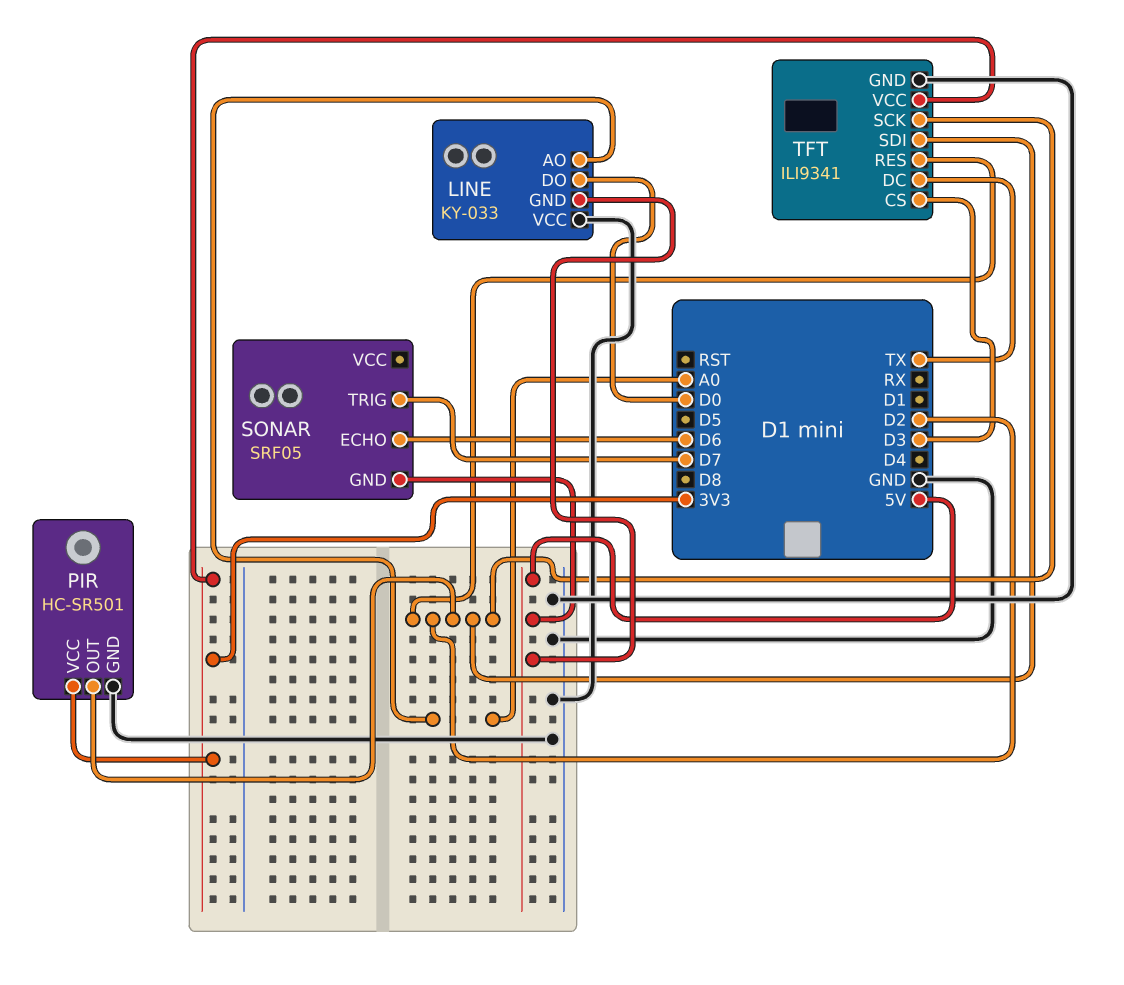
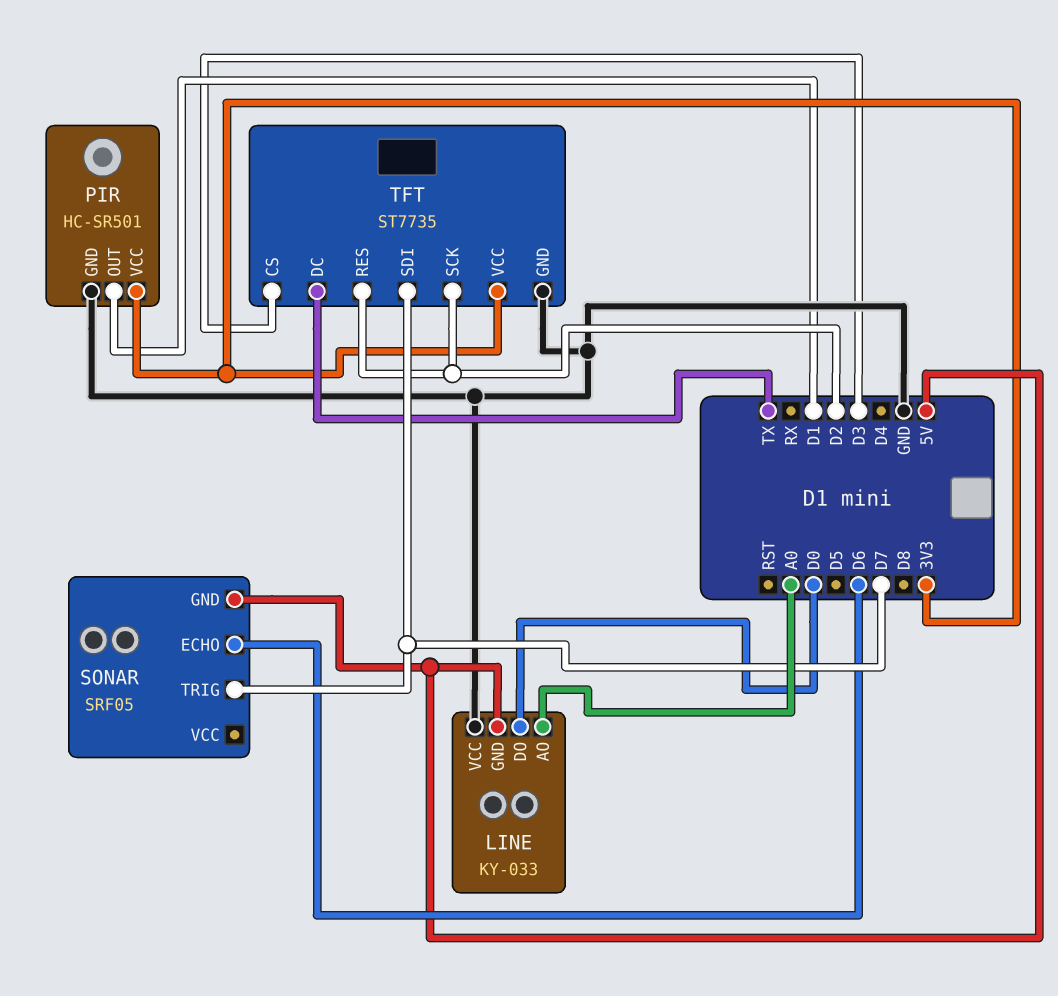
PIR pin OUT: D2 -> D1
TFT: ILI9341 -> ST7735
TFT pin SDI: D2 -> D7

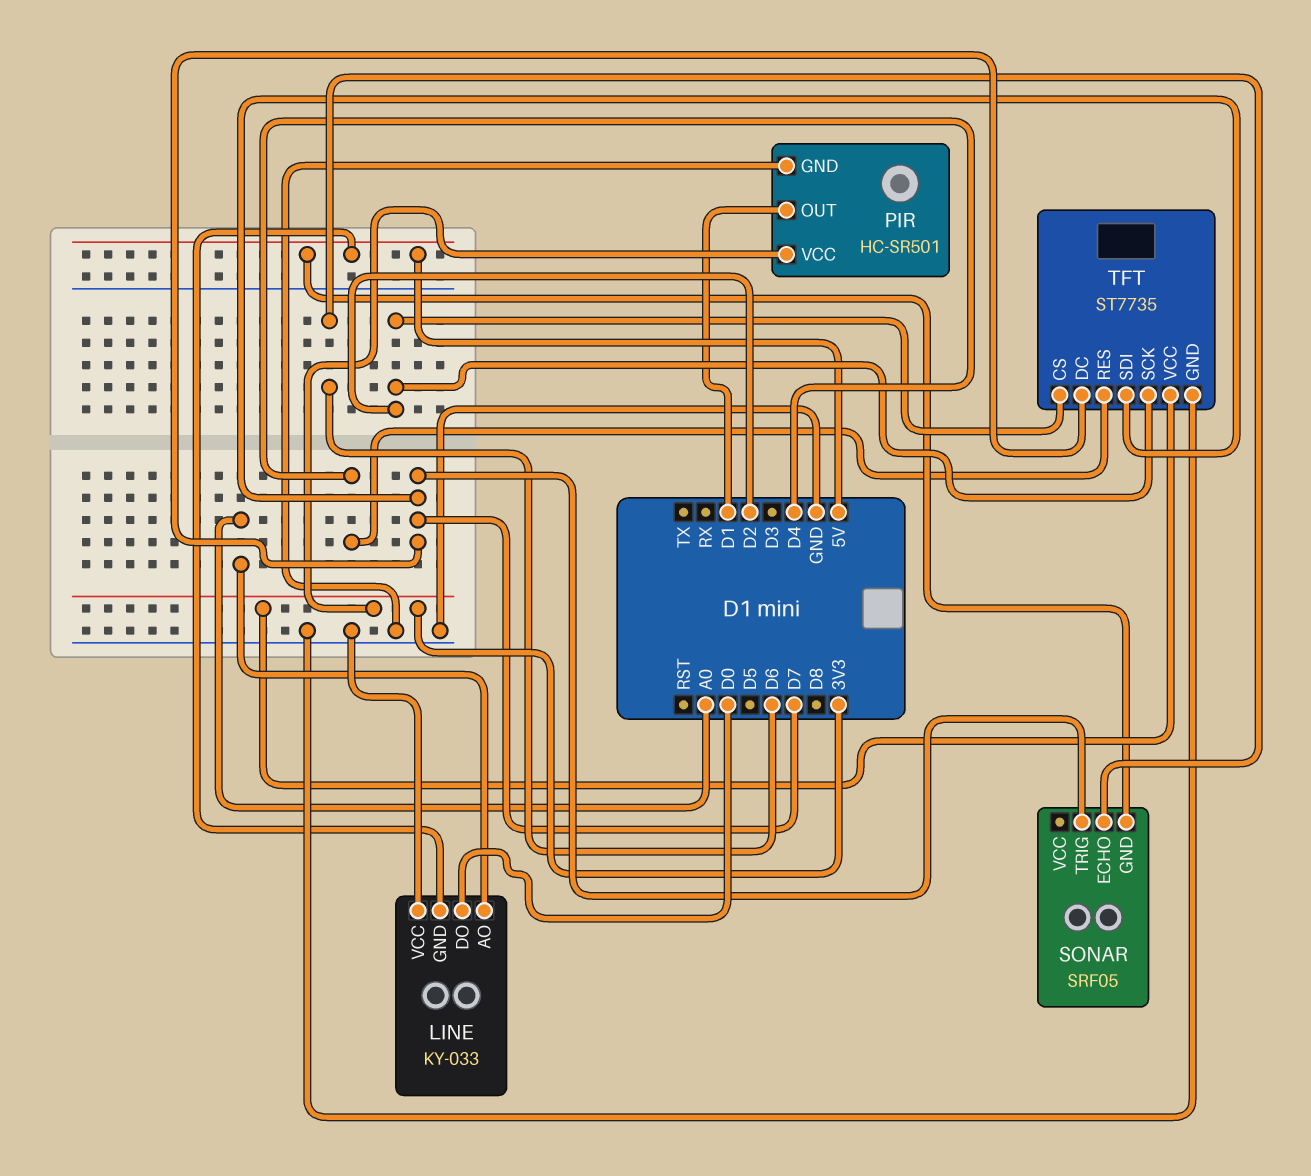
TFT pin CS: D3 -> D2
TFT pin DC: TX -> D7
TFT pin RES: D2 -> D4

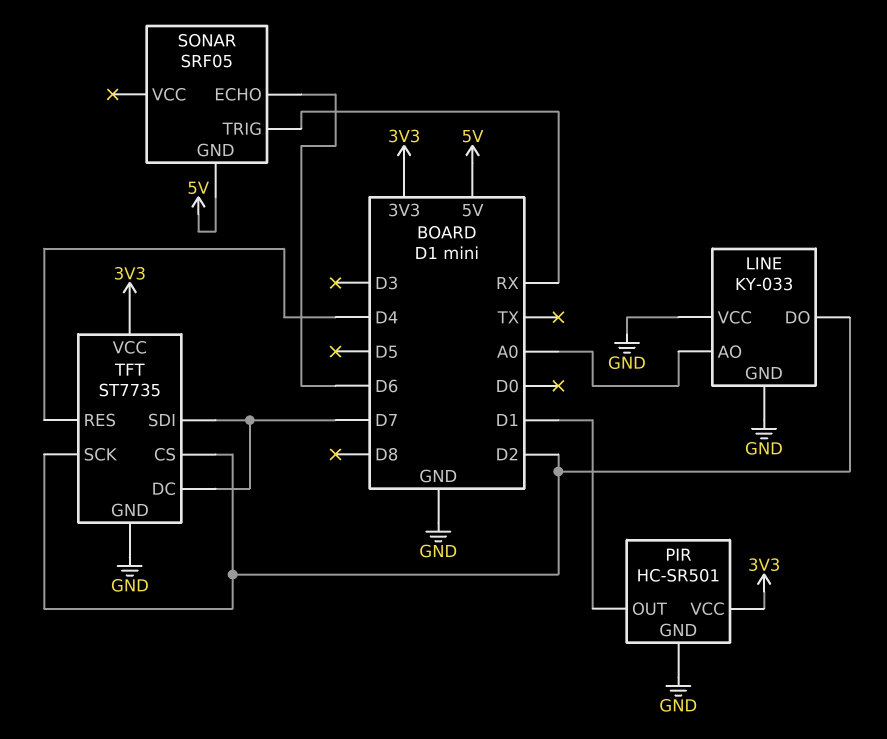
LINE pin DO: D0 -> D2
LINE pin GND: 5V -> GND
SONAR pin TRIG: D7 -> RX

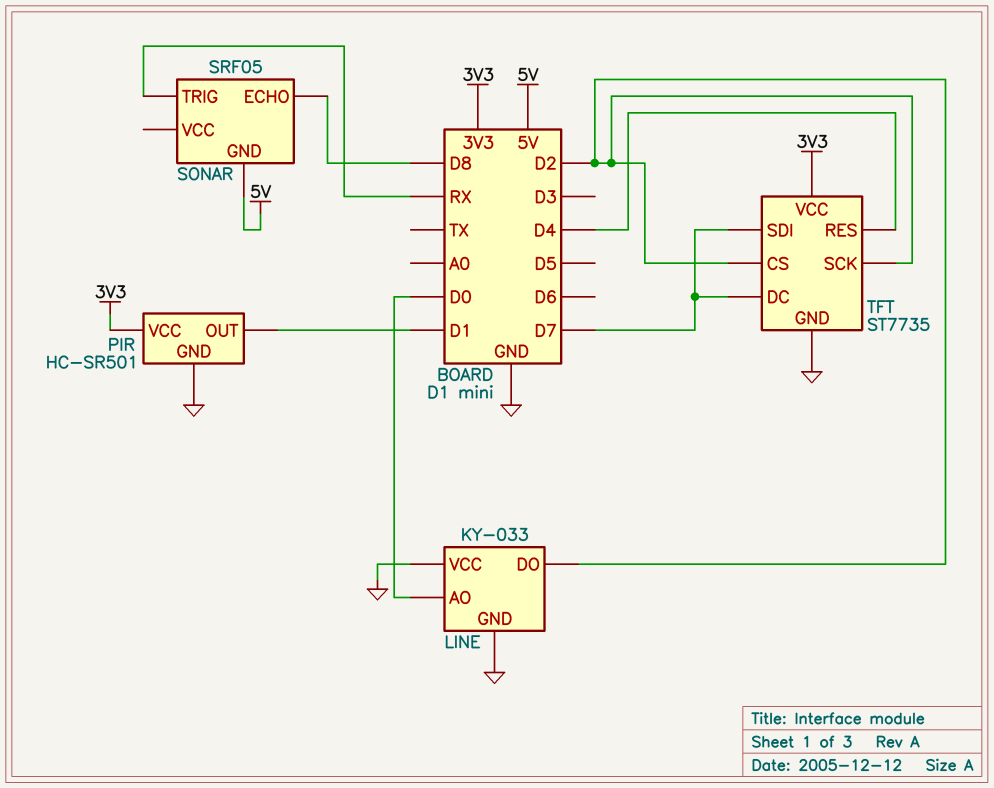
LINE pin AO: A0 -> D0
SONAR pin ECHO: D6 -> D8

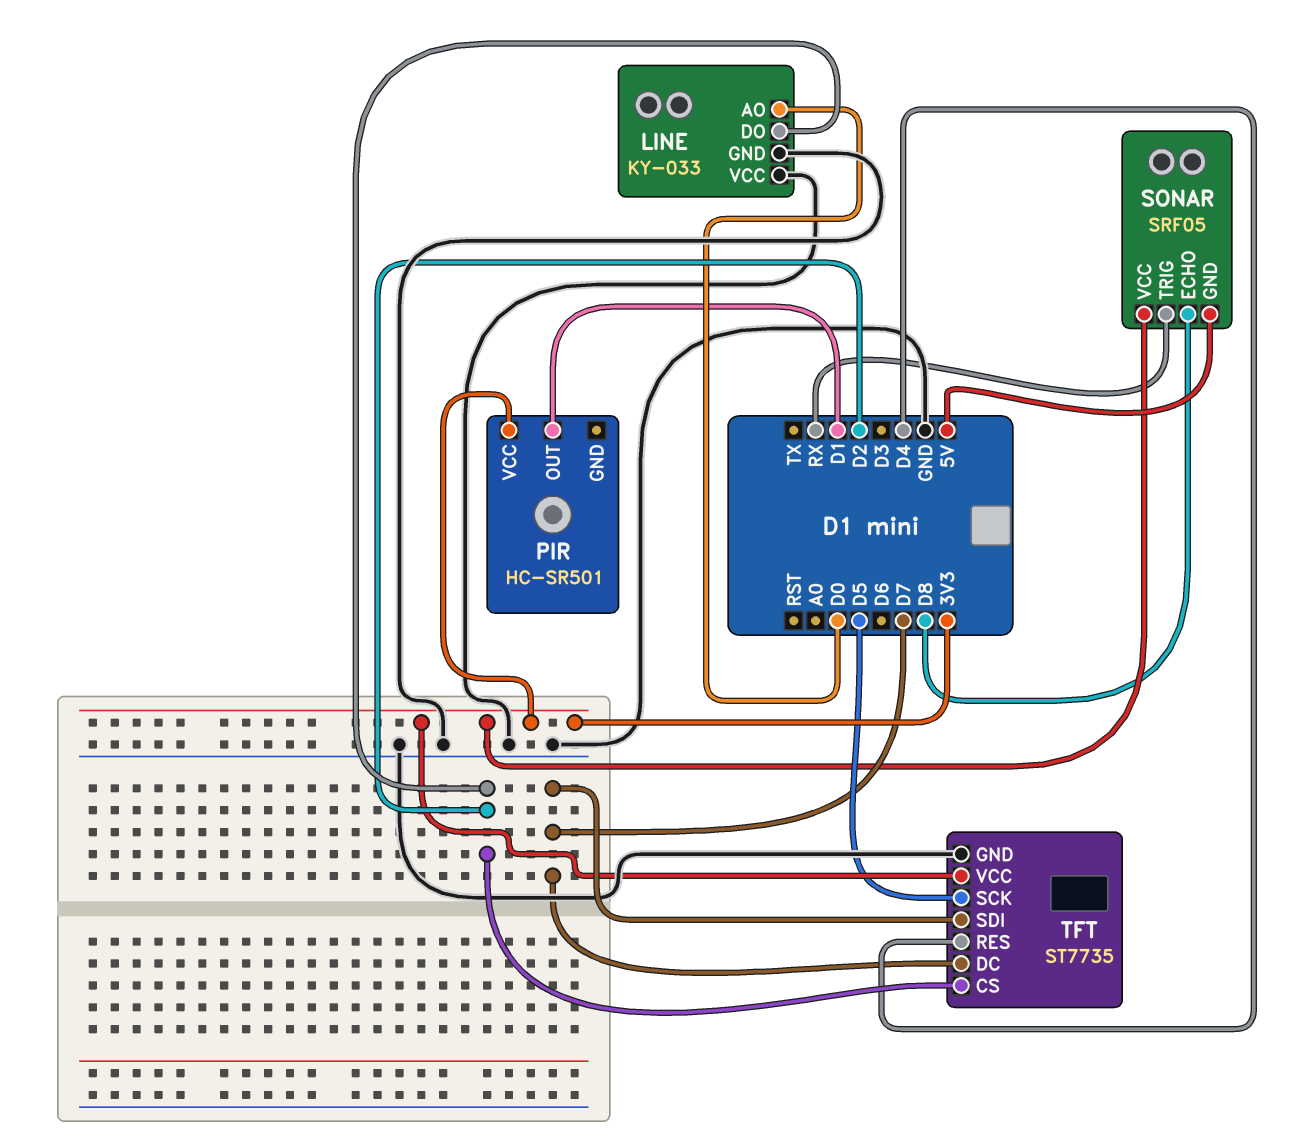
PIR pin GND: GND -> none
SONAR pin VCC: none -> 3V3
TFT pin SCK: D2 -> D5

